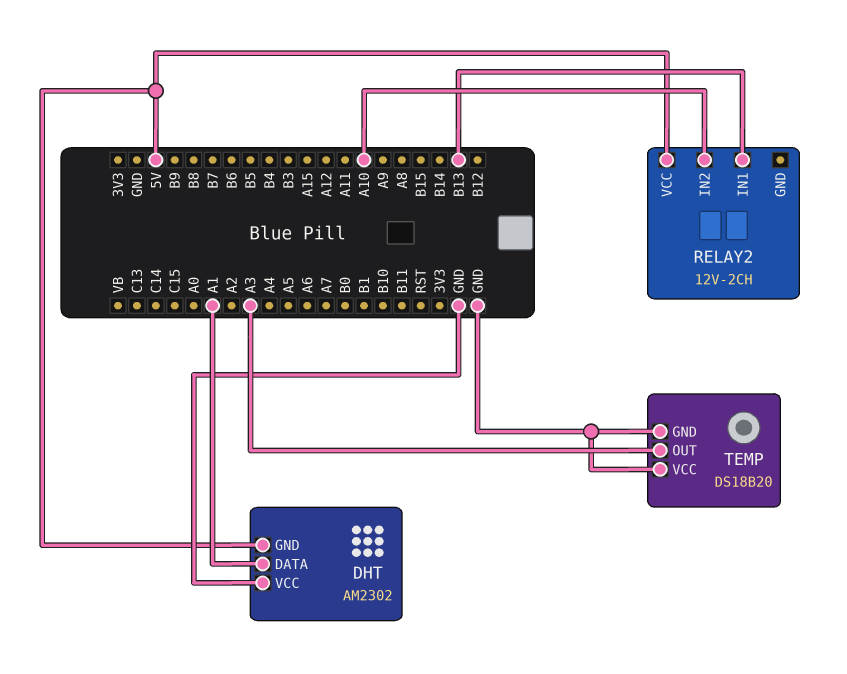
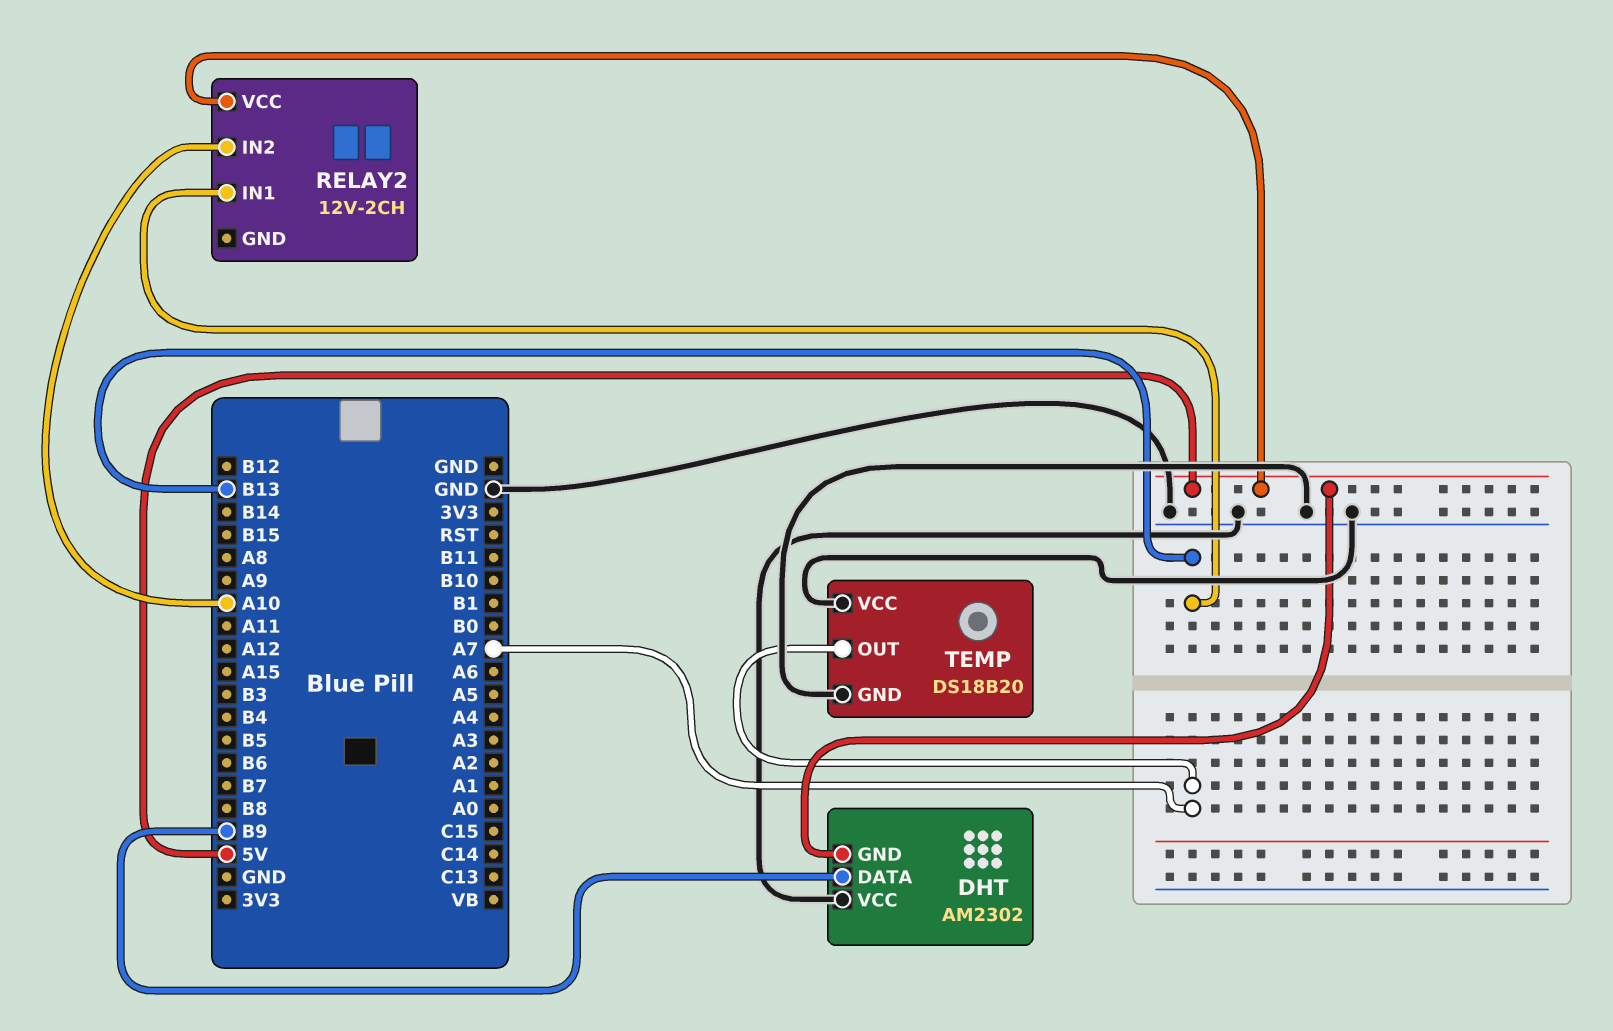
DHT pin DATA: A1 -> B9
TEMP pin OUT: A3 -> A7

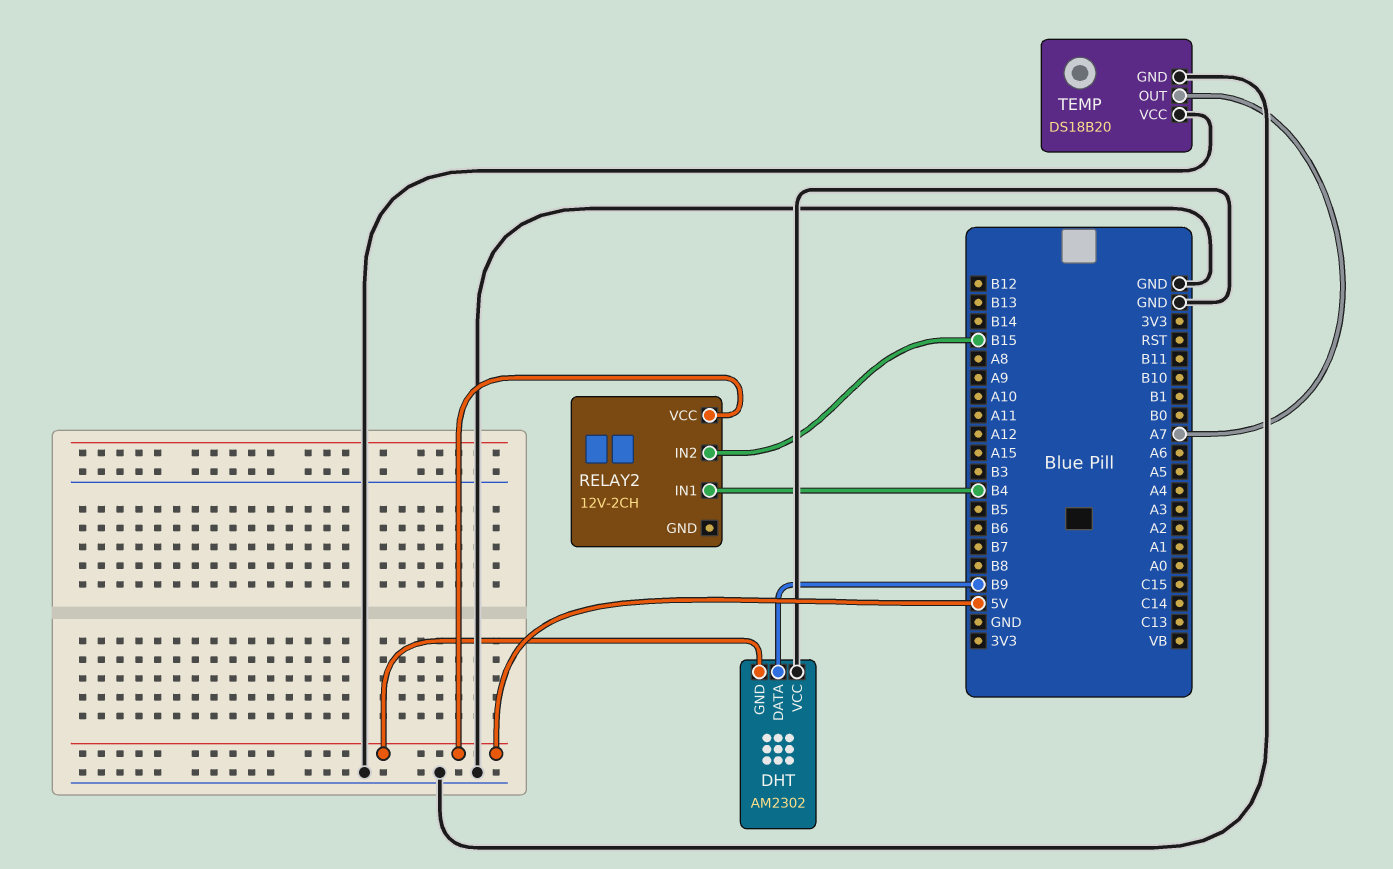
RELAY2 pin IN1: B13 -> B4
RELAY2 pin IN2: A10 -> B15

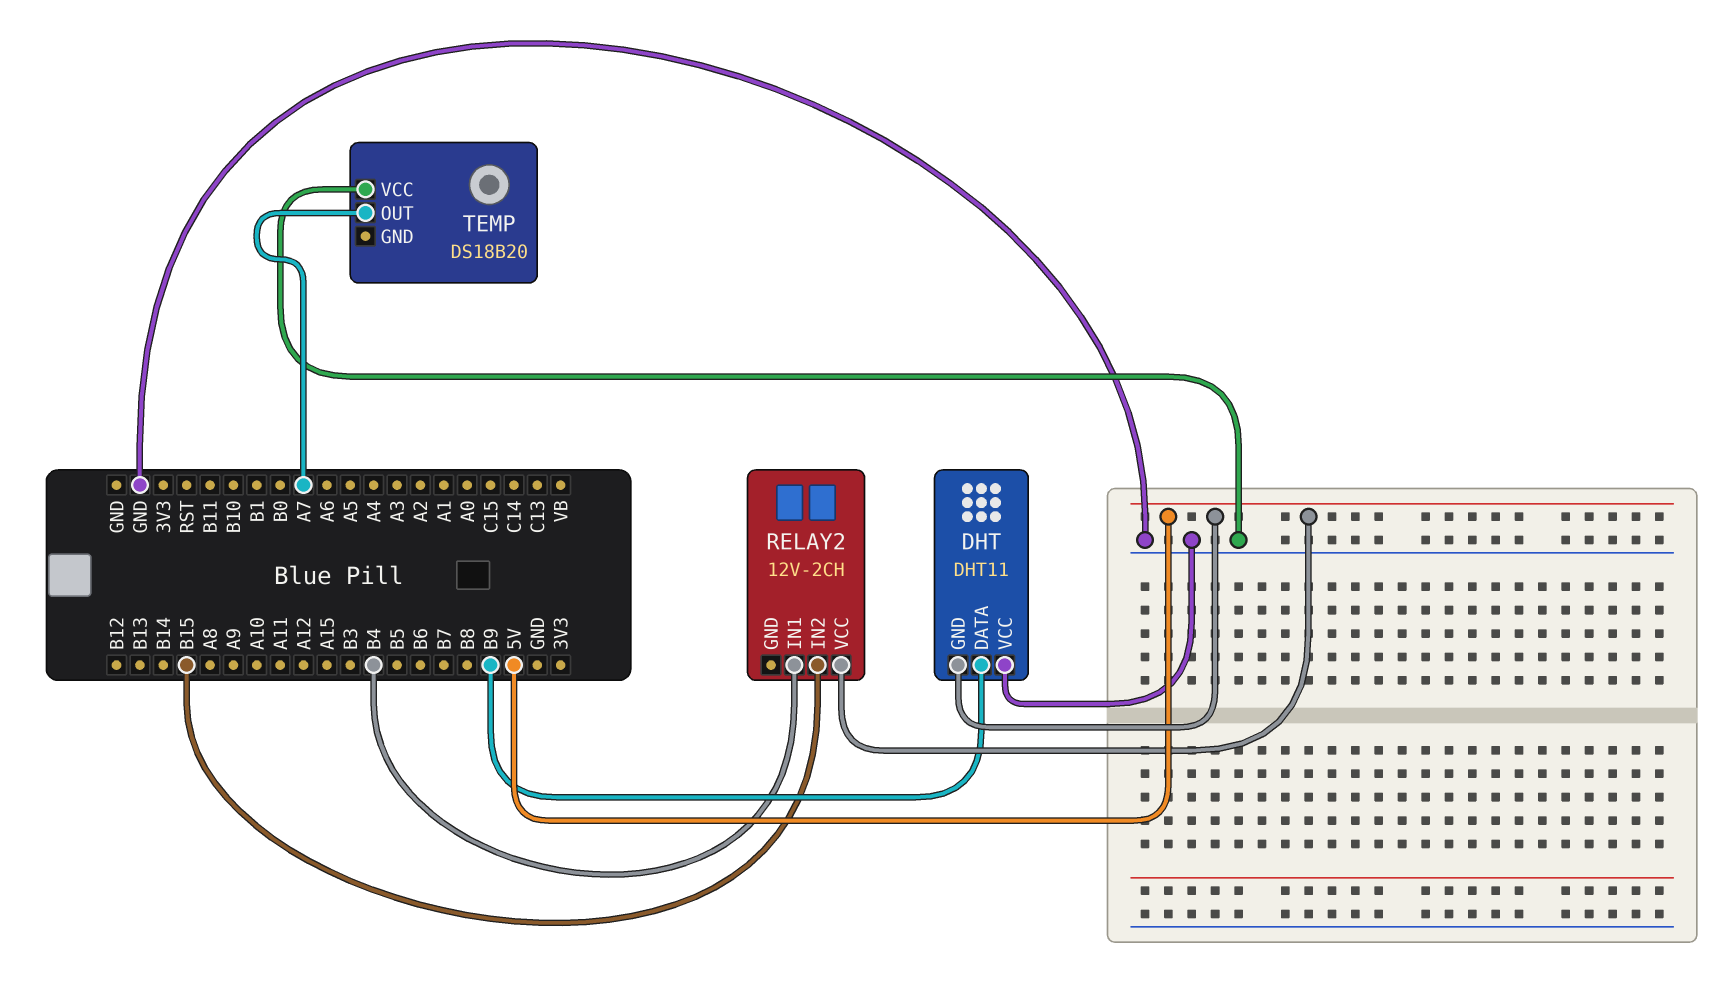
DHT: AM2302 -> DHT11
TEMP pin GND: GND -> none

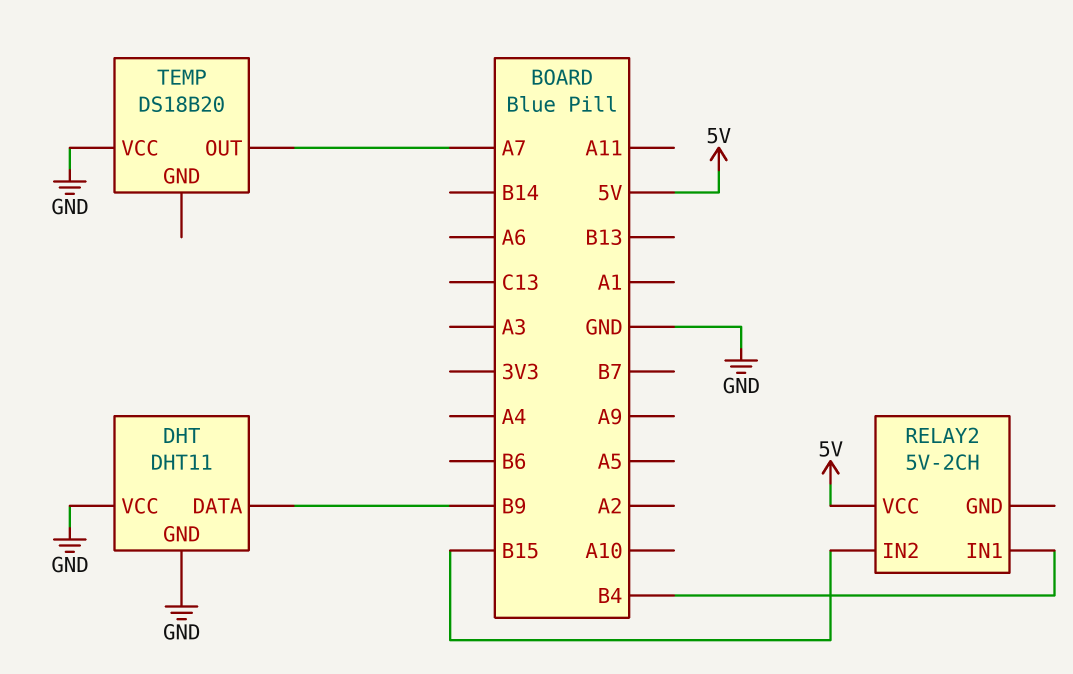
DHT pin GND: 5V -> GND
RELAY2: 12V-2CH -> 5V-2CH

